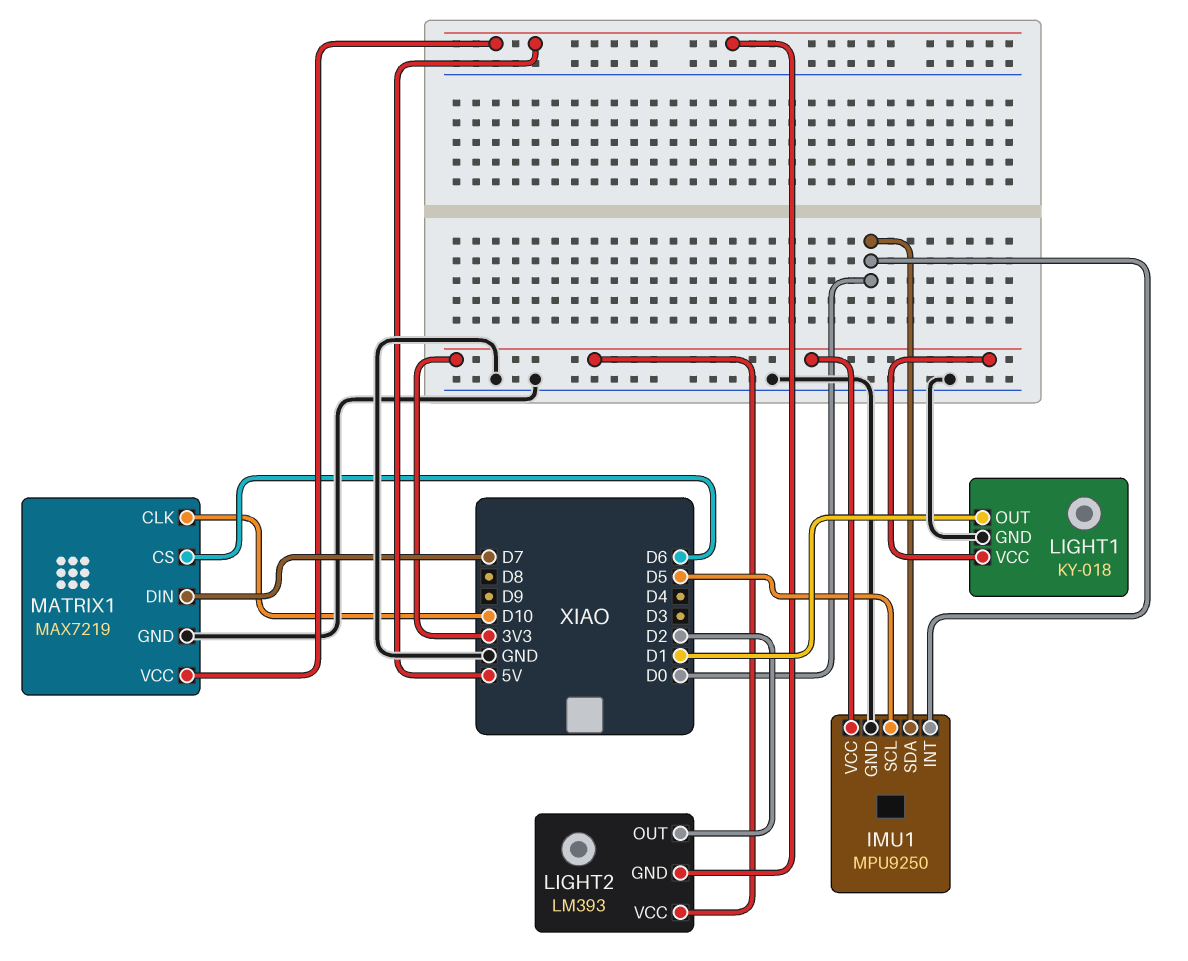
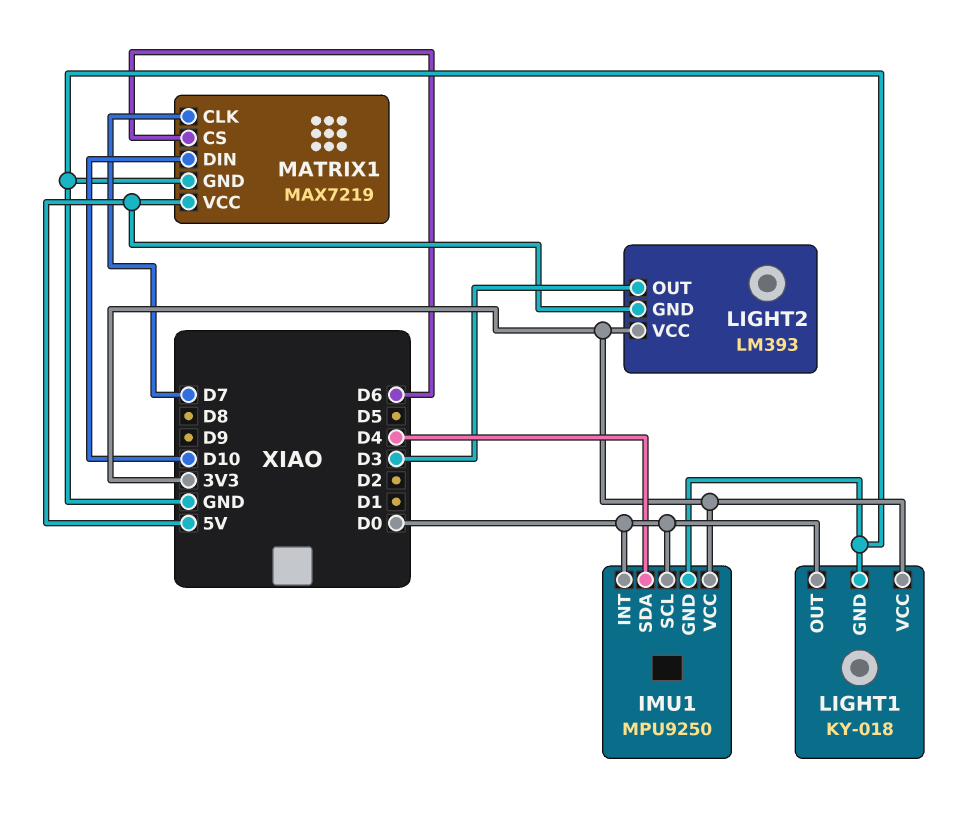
IMU1 pin SCL: D5 -> D0
IMU1 pin SDA: D0 -> D4
LIGHT1 pin OUT: D1 -> D0
LIGHT2 pin OUT: D2 -> D3
MATRIX1 pin CLK: D10 -> D7
MATRIX1 pin DIN: D7 -> D10

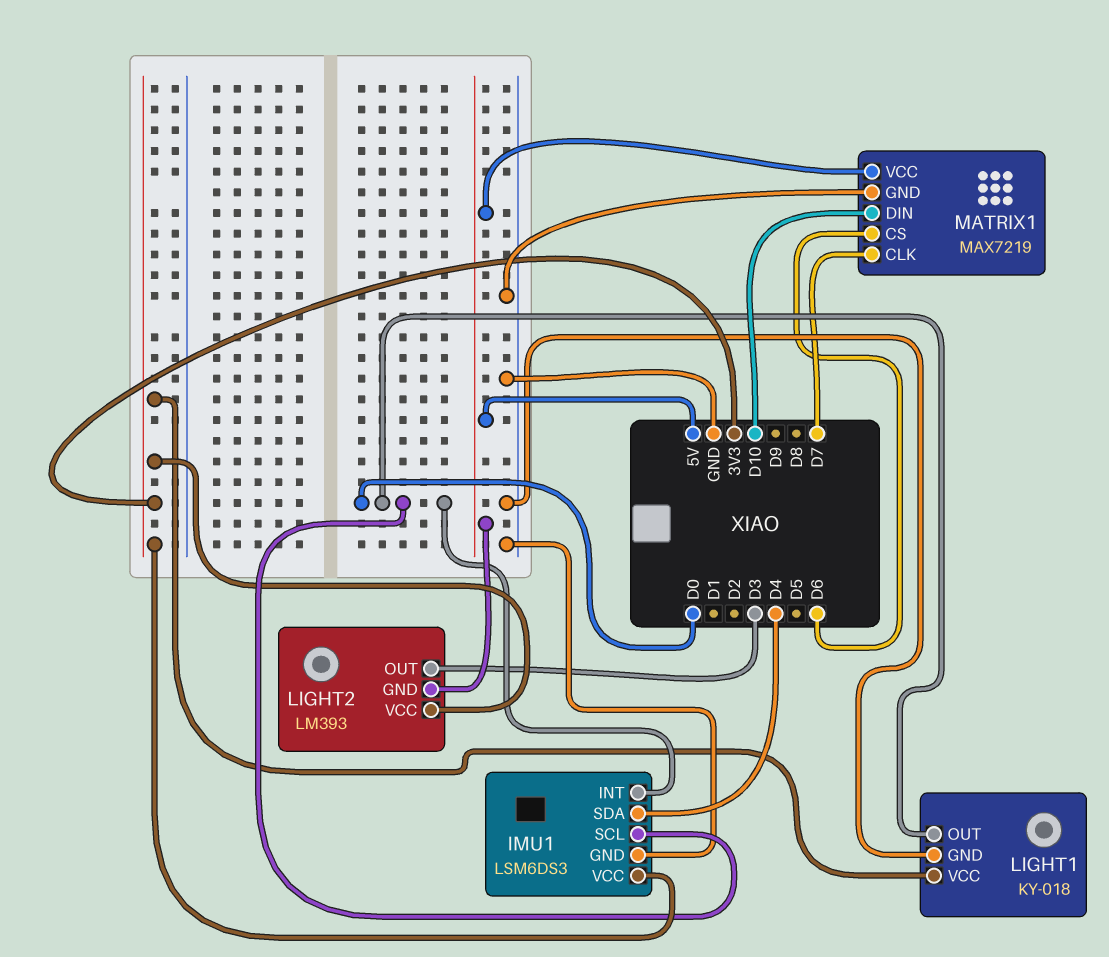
IMU1: MPU9250 -> LSM6DS3

